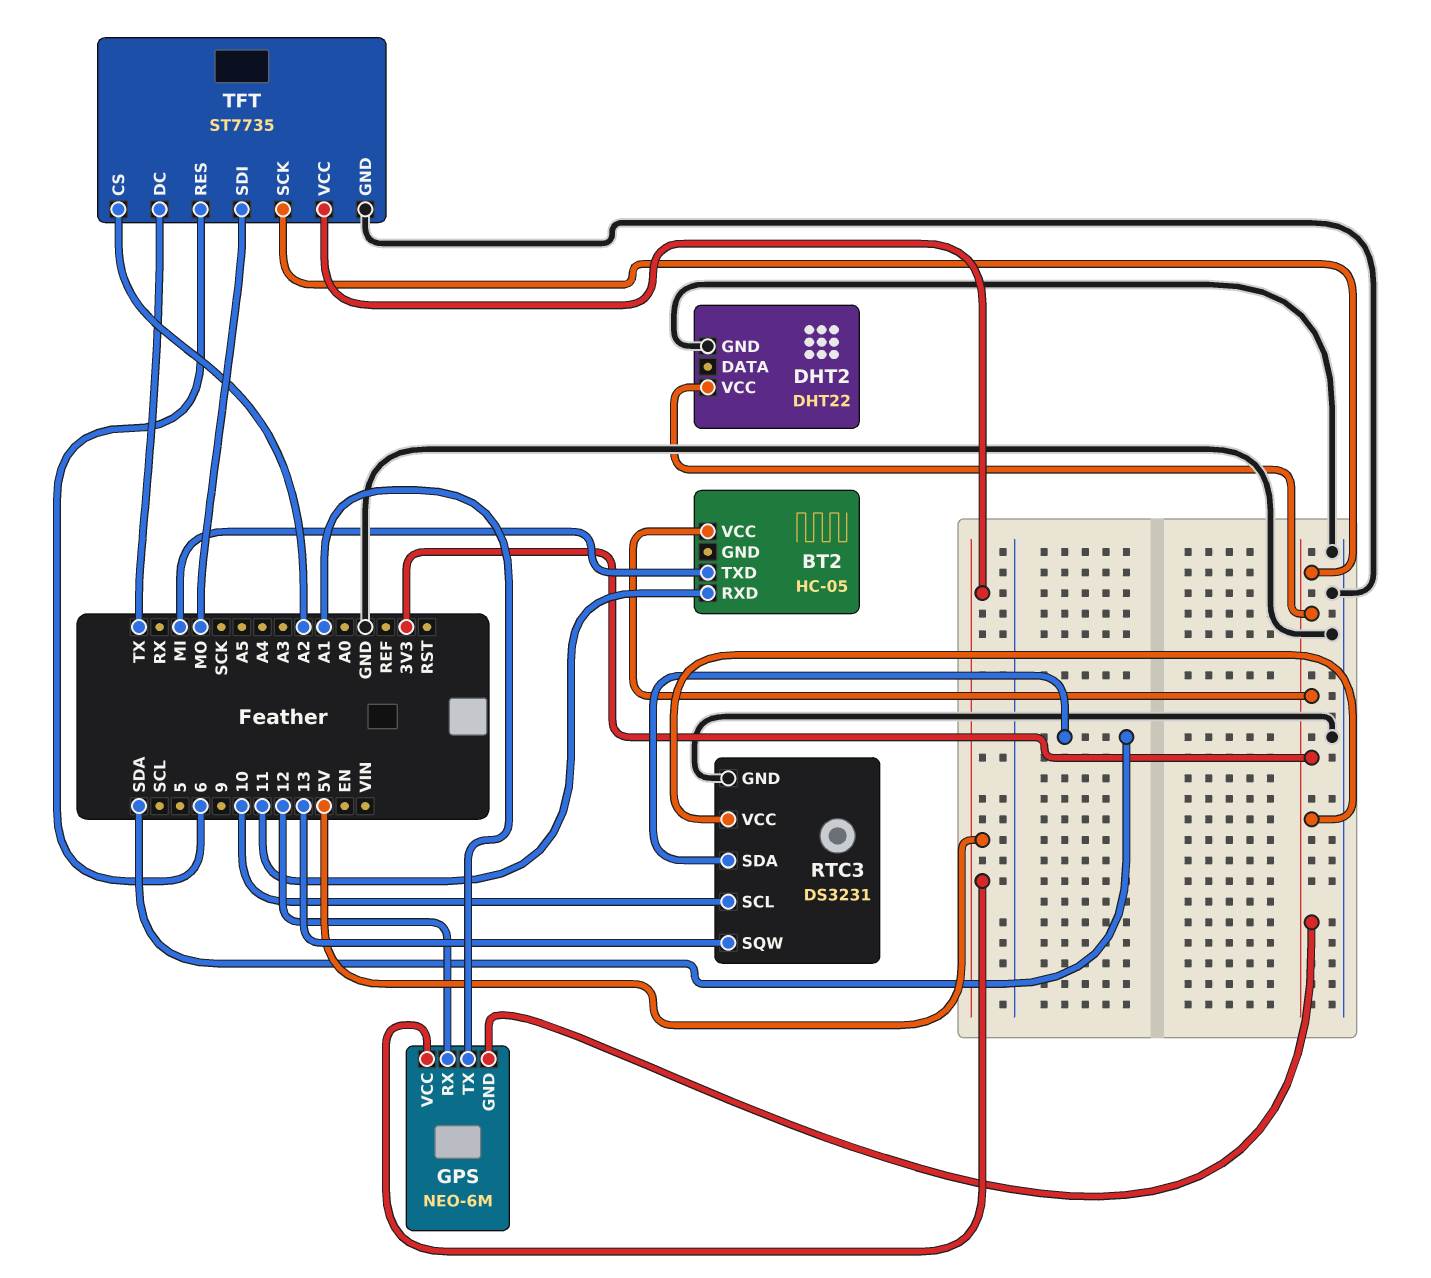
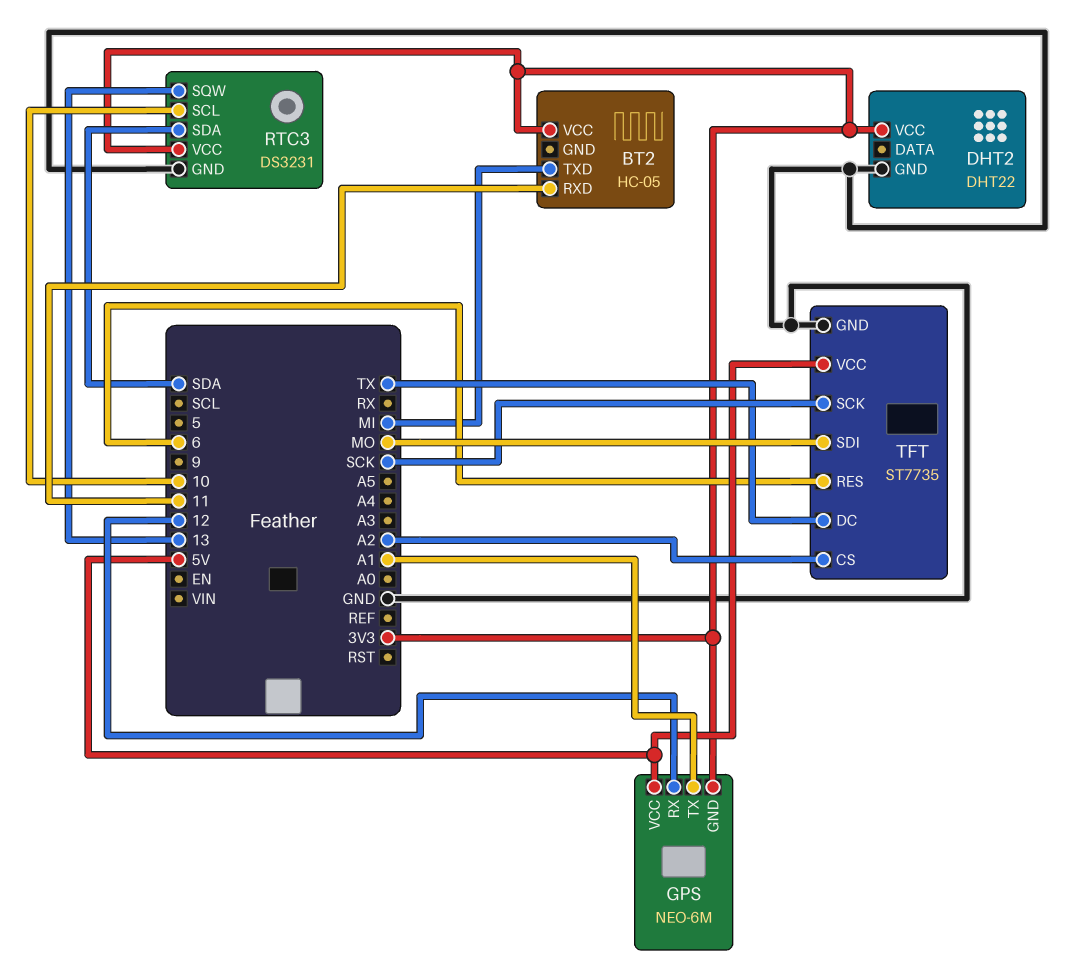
TFT pin SCK: 3V3 -> SCK

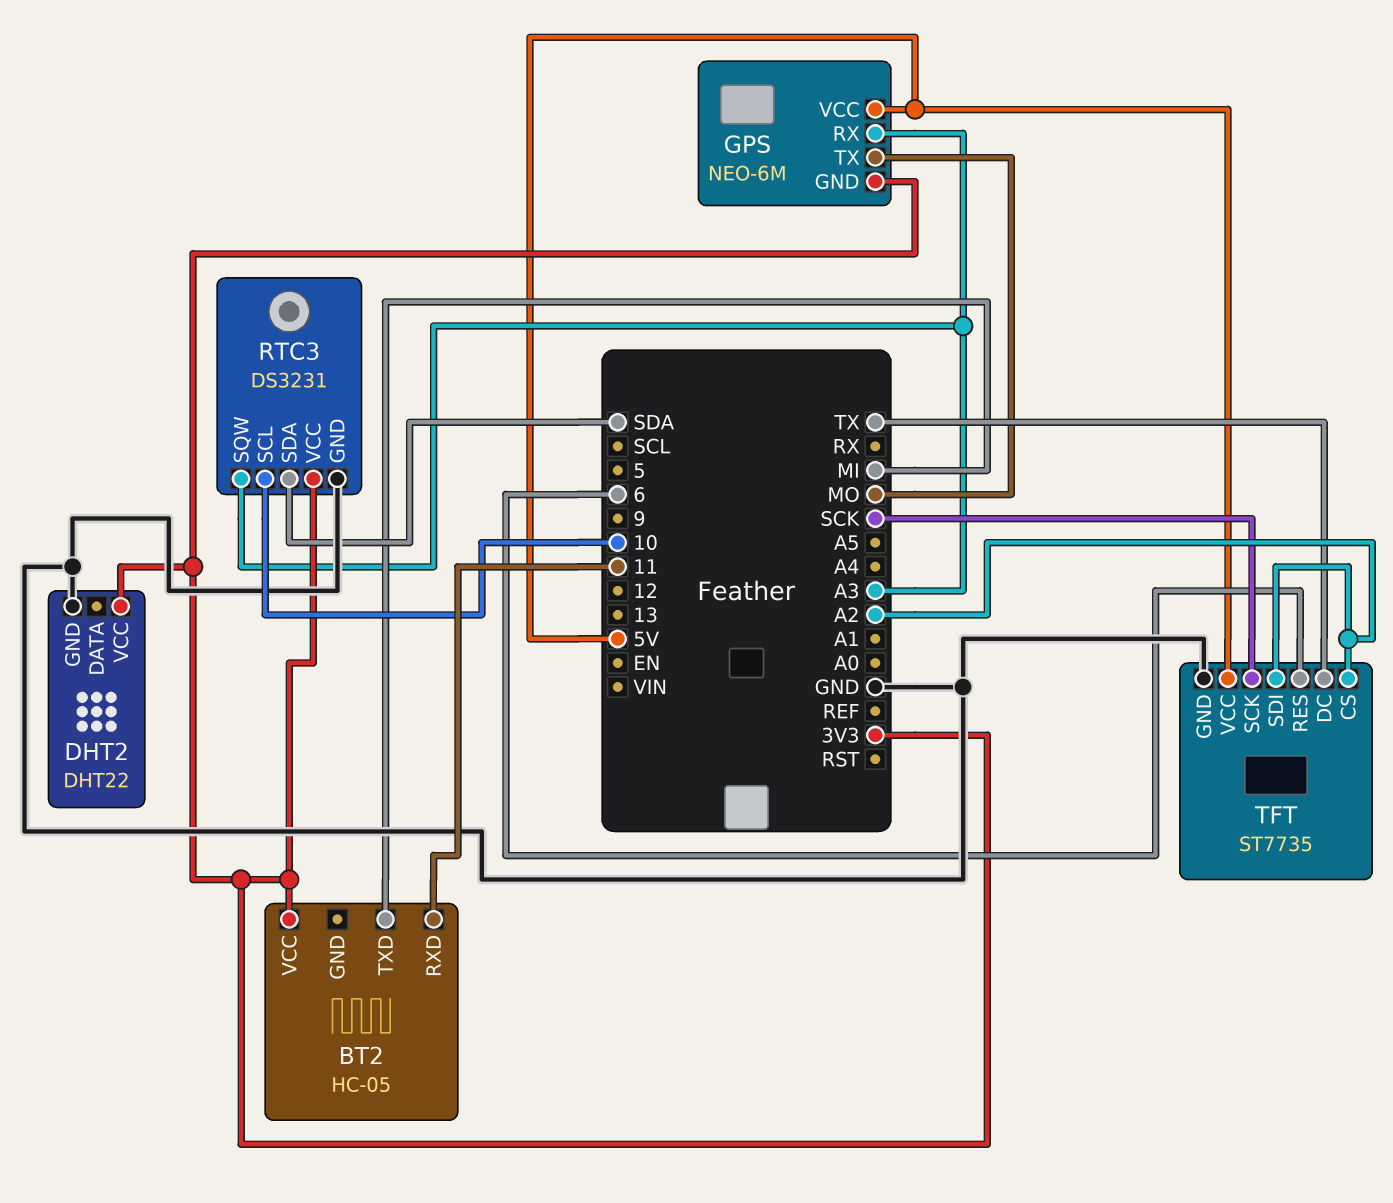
GPS pin RX: 12 -> A3
GPS pin TX: A1 -> MO
RTC3 pin SQW: 13 -> A3
TFT pin SDI: MO -> A2

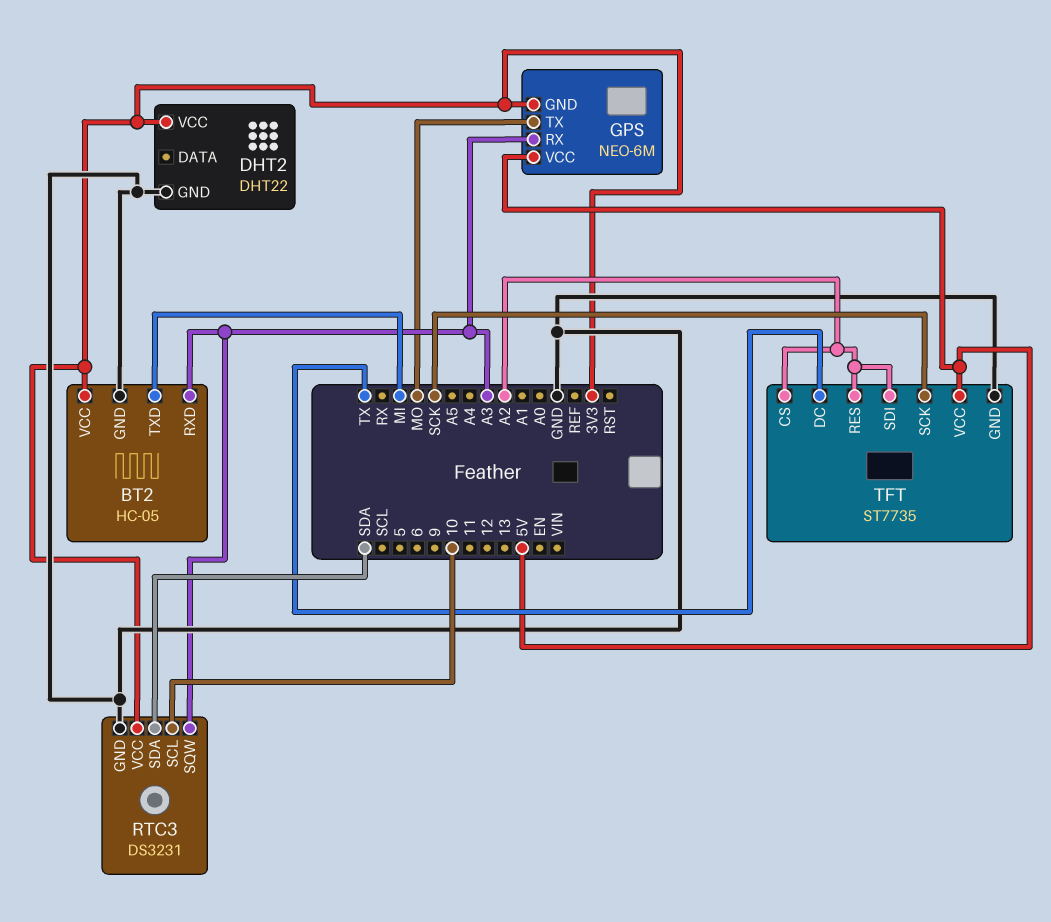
BT2 pin GND: none -> GND
BT2 pin RXD: 11 -> A3
TFT pin RES: 6 -> A2

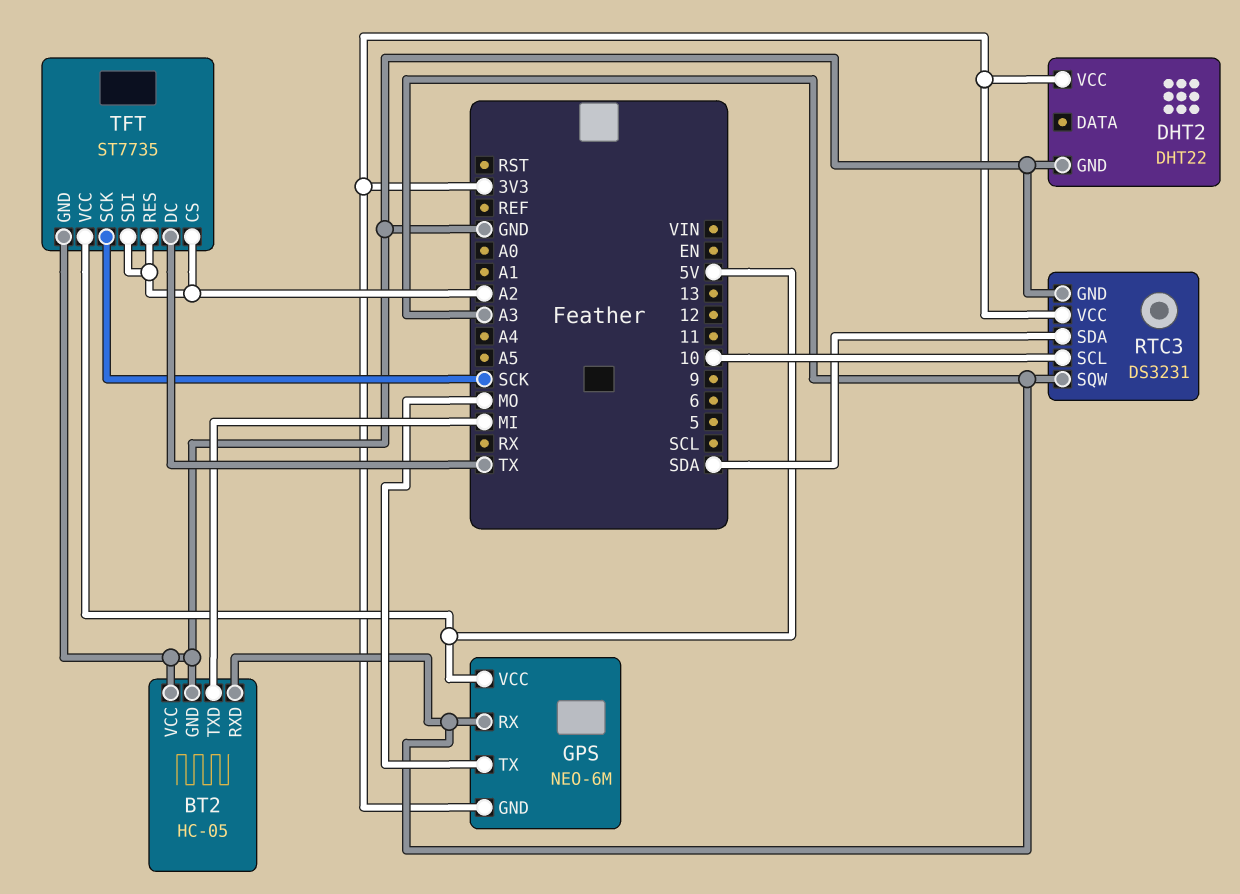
BT2 pin VCC: 3V3 -> GND

